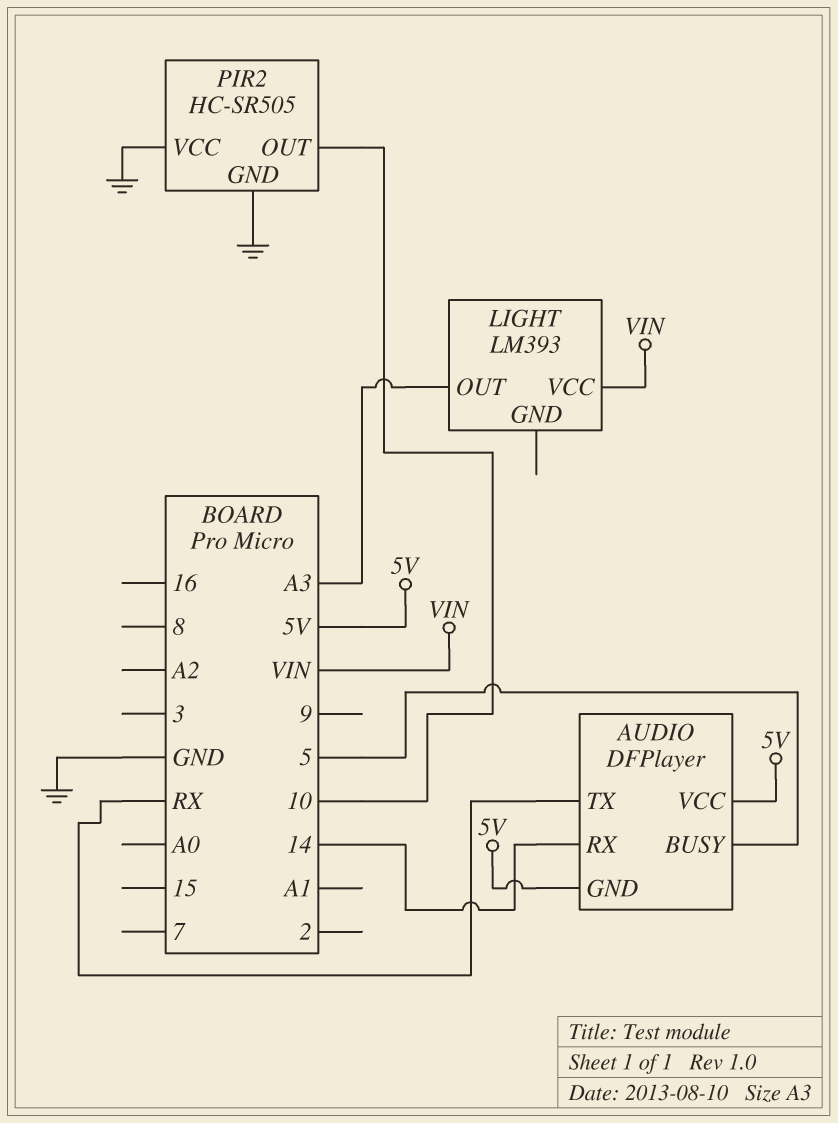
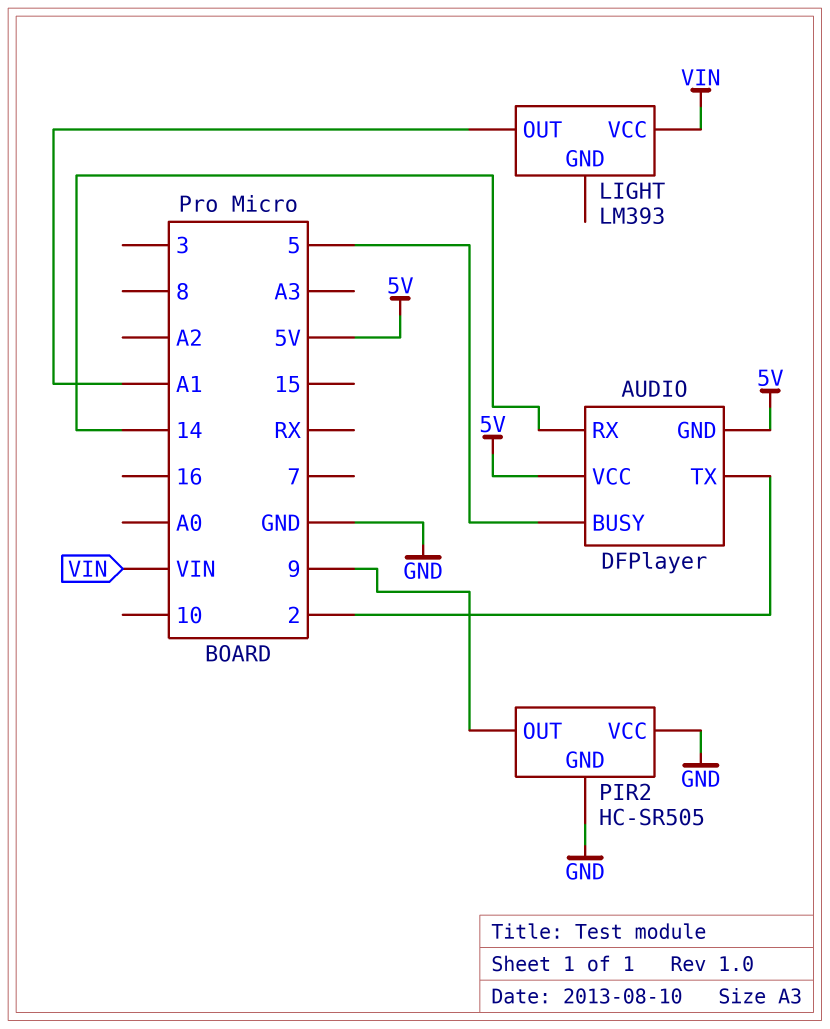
AUDIO pin TX: RX -> 2
LIGHT pin OUT: A3 -> A1
PIR2 pin OUT: 10 -> 9

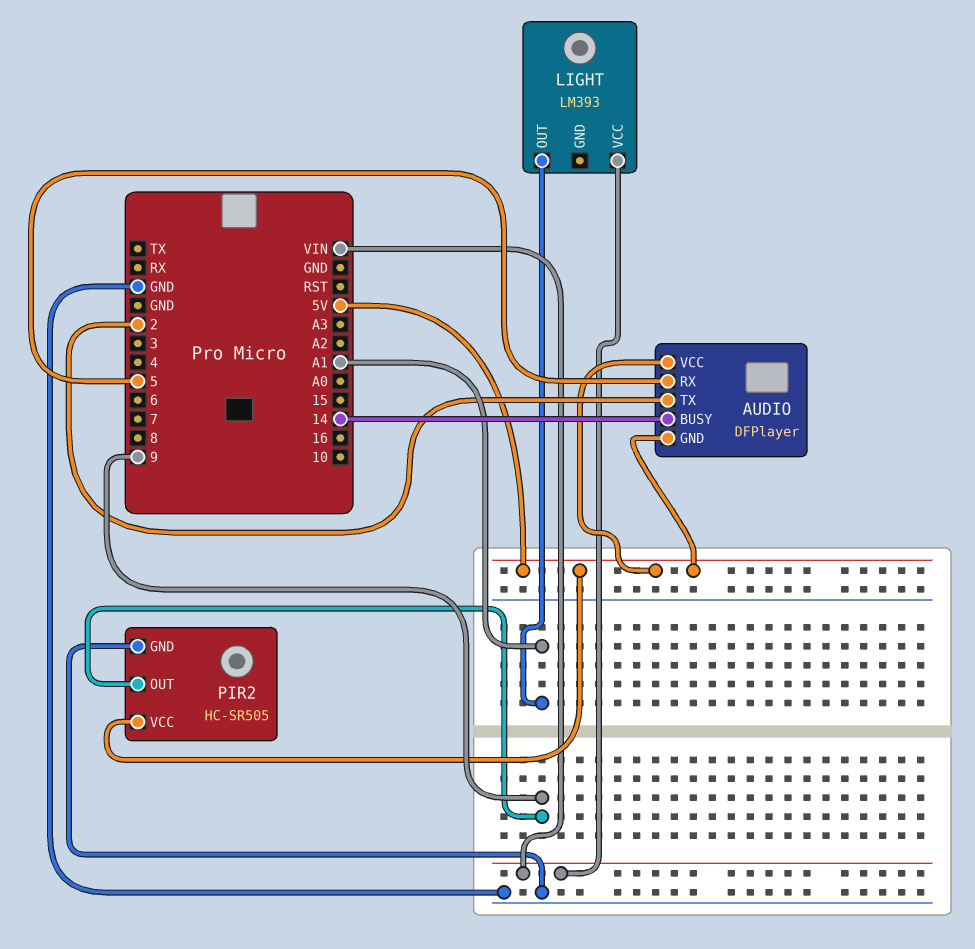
AUDIO pin BUSY: 5 -> 14
AUDIO pin RX: 14 -> 5
PIR2 pin VCC: GND -> 5V

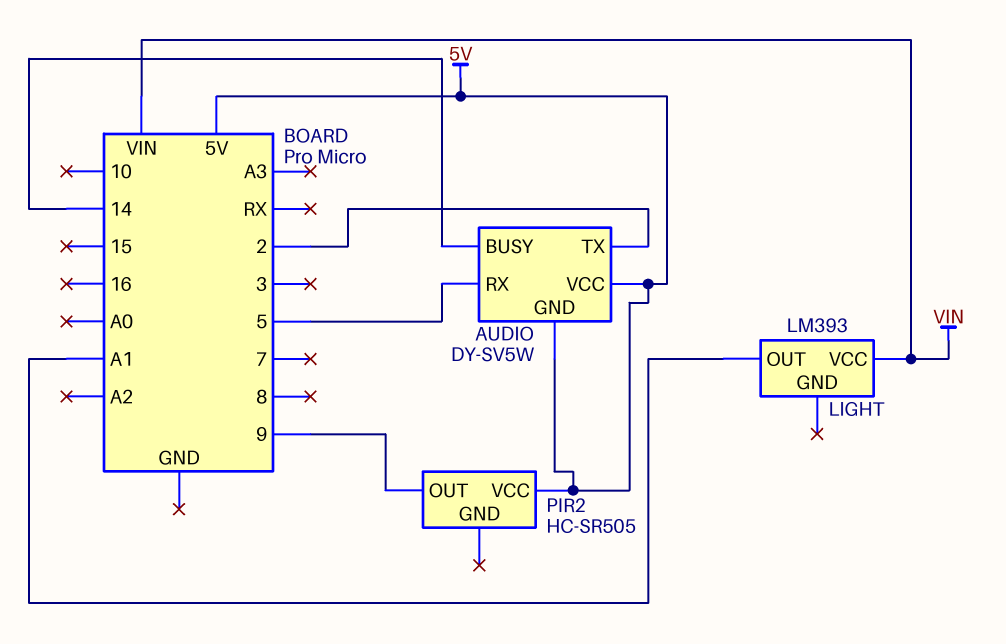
AUDIO: DFPlayer -> DY-SV5W
PIR2 pin GND: GND -> none

